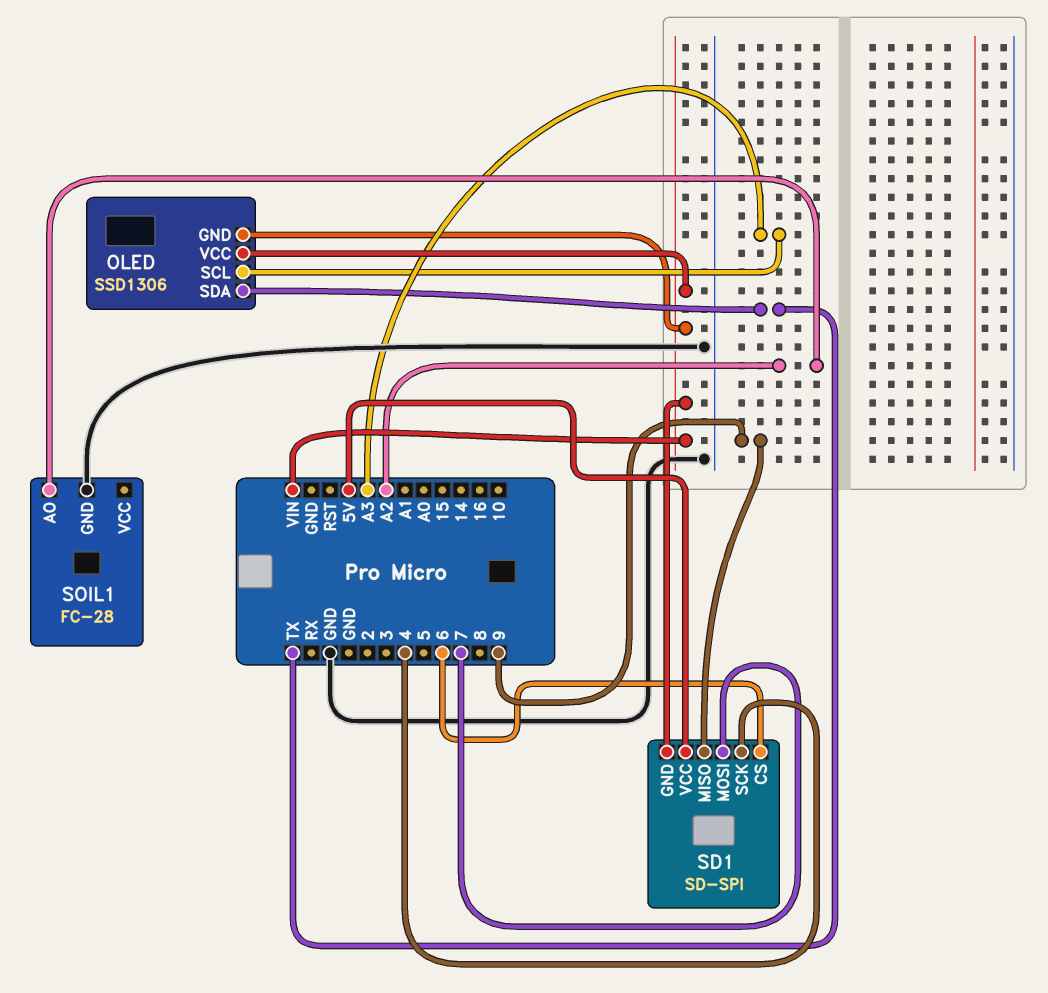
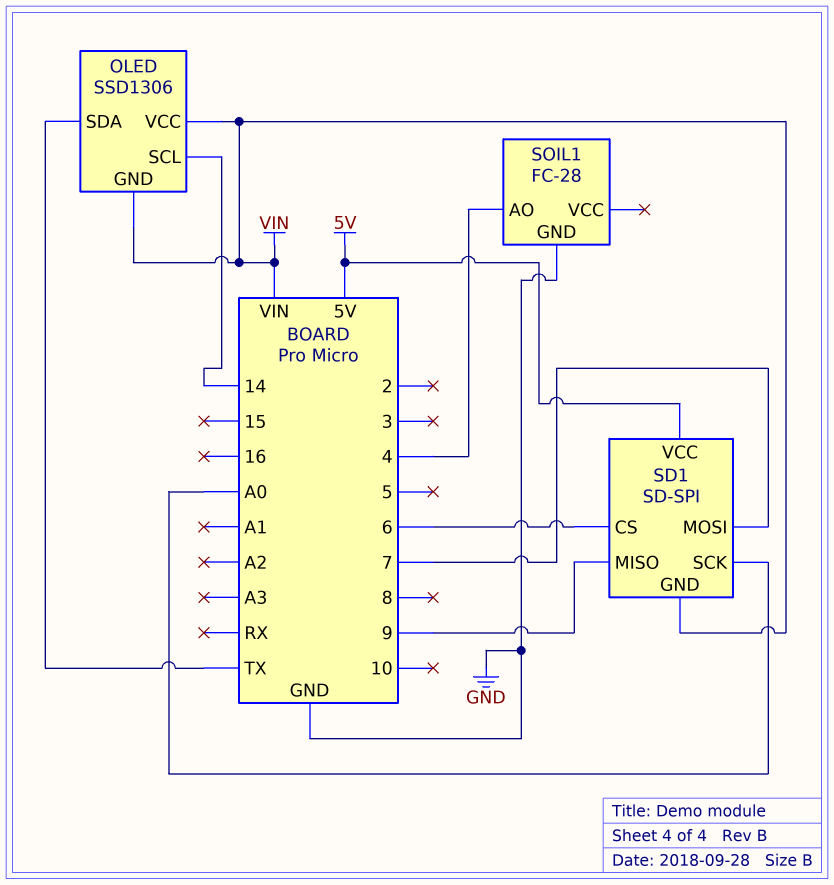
OLED pin SCL: A3 -> 14
SD1 pin SCK: 4 -> A0
SOIL1 pin AO: A2 -> 4

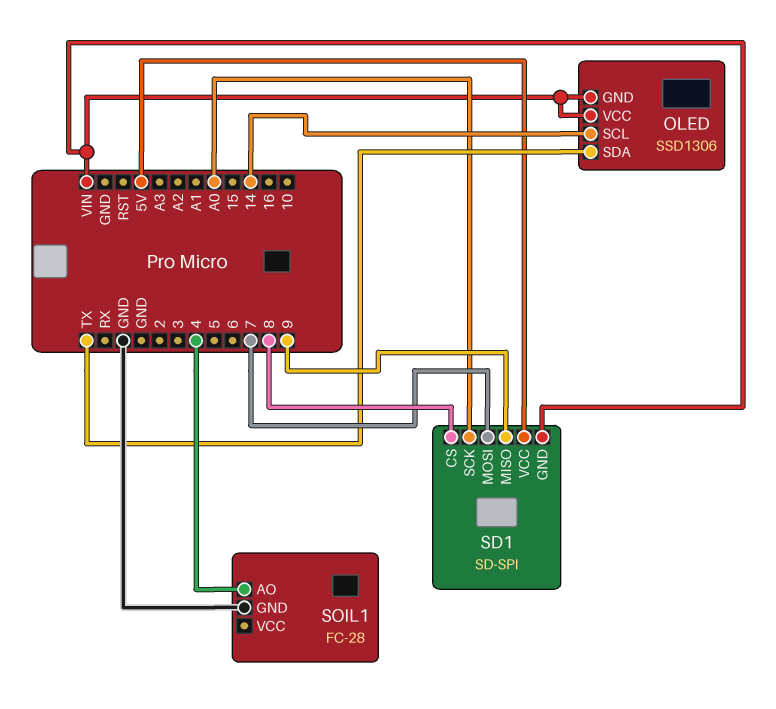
SD1 pin CS: 6 -> 8

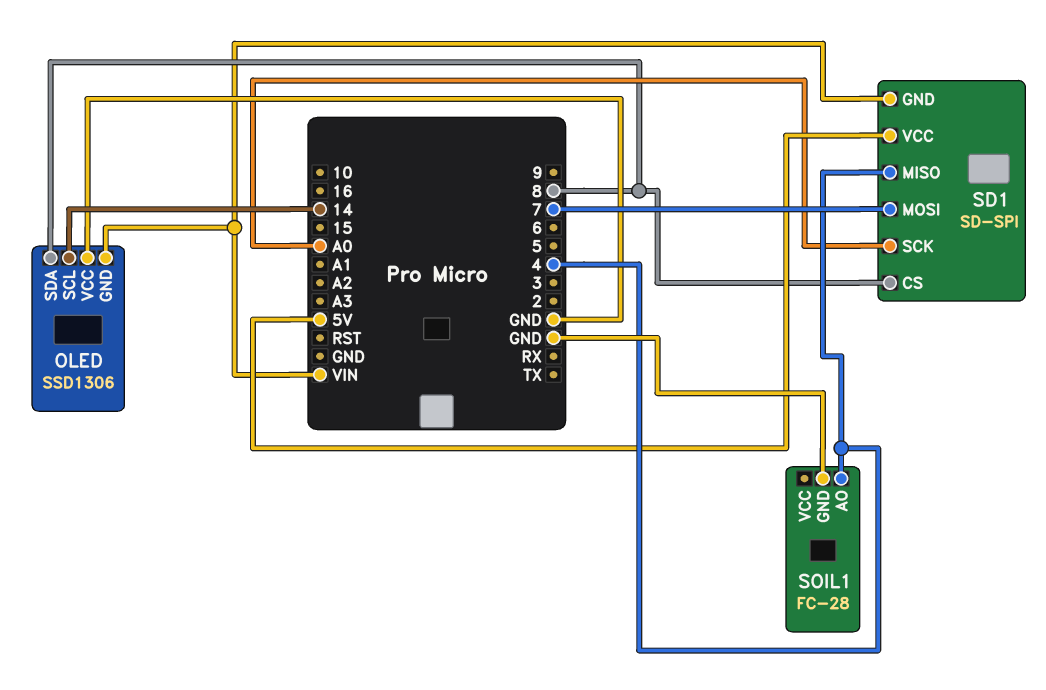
OLED pin SDA: TX -> 8
OLED pin VCC: VIN -> GND
SD1 pin MISO: 9 -> 4

